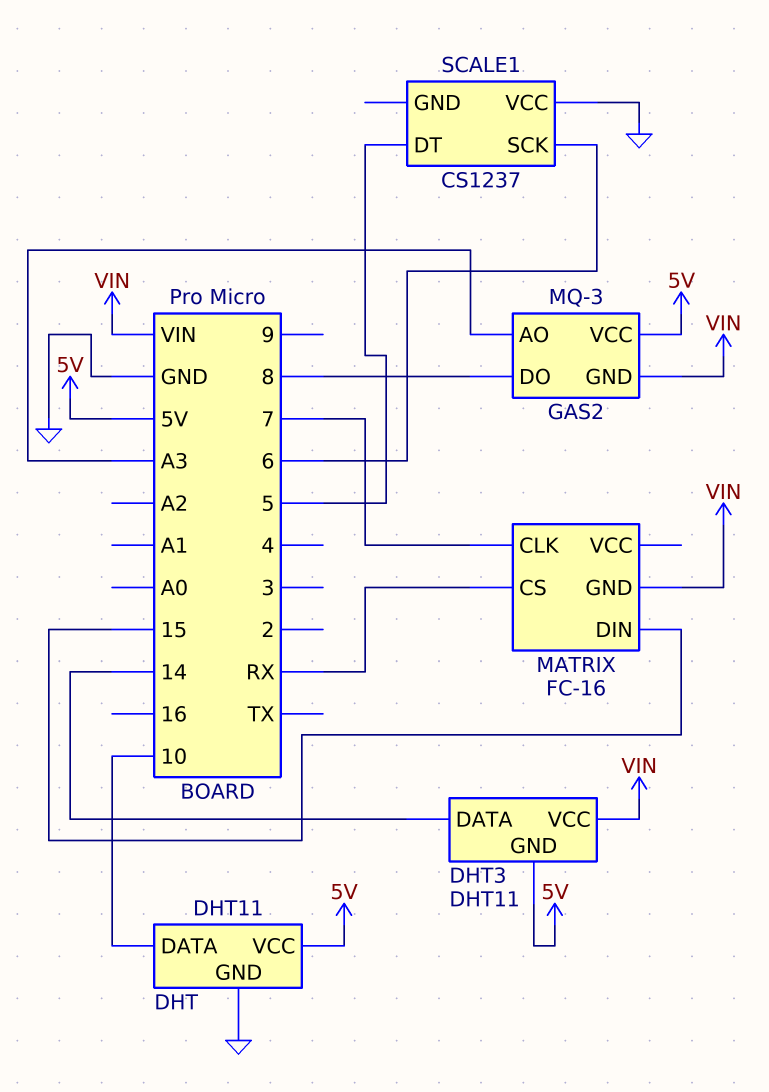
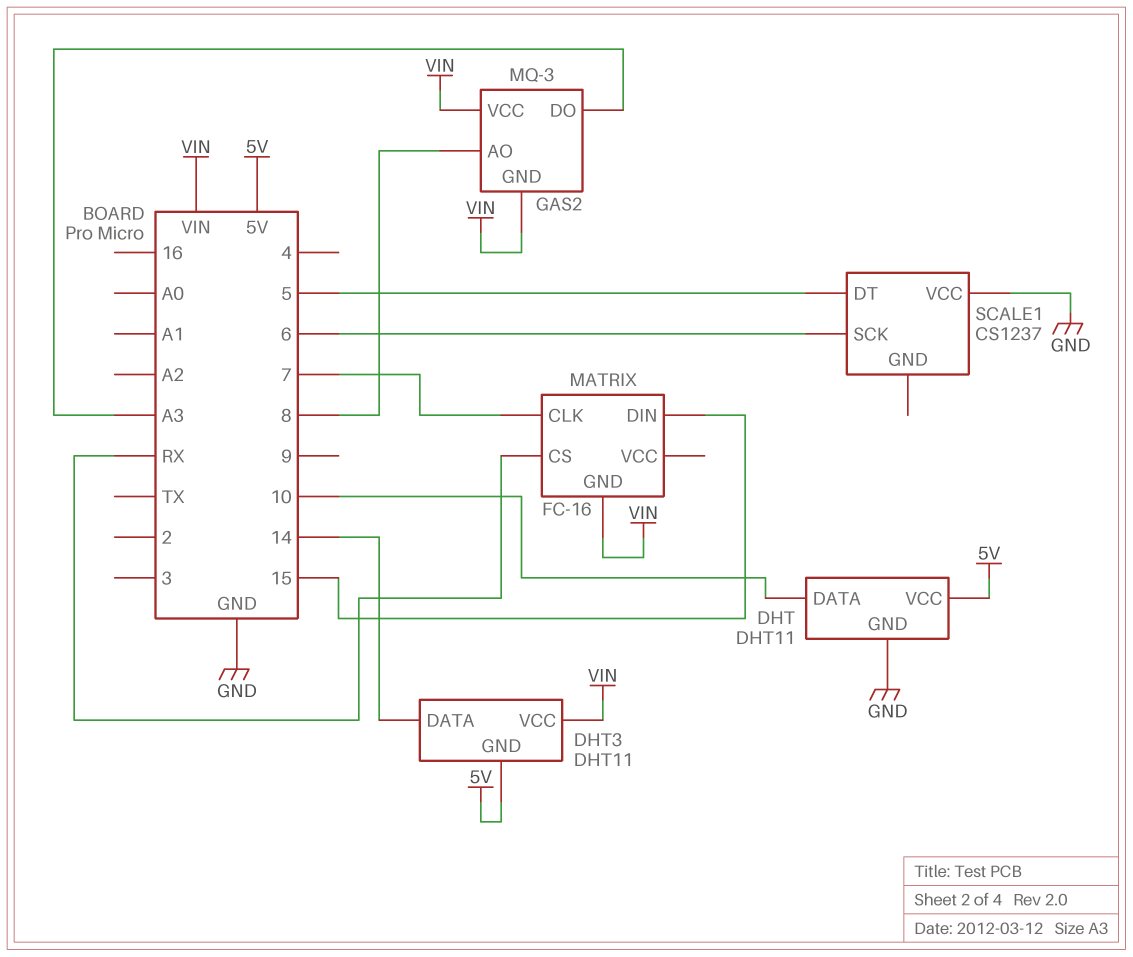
GAS2 pin AO: A3 -> 8
GAS2 pin DO: 8 -> A3
GAS2 pin VCC: 5V -> VIN

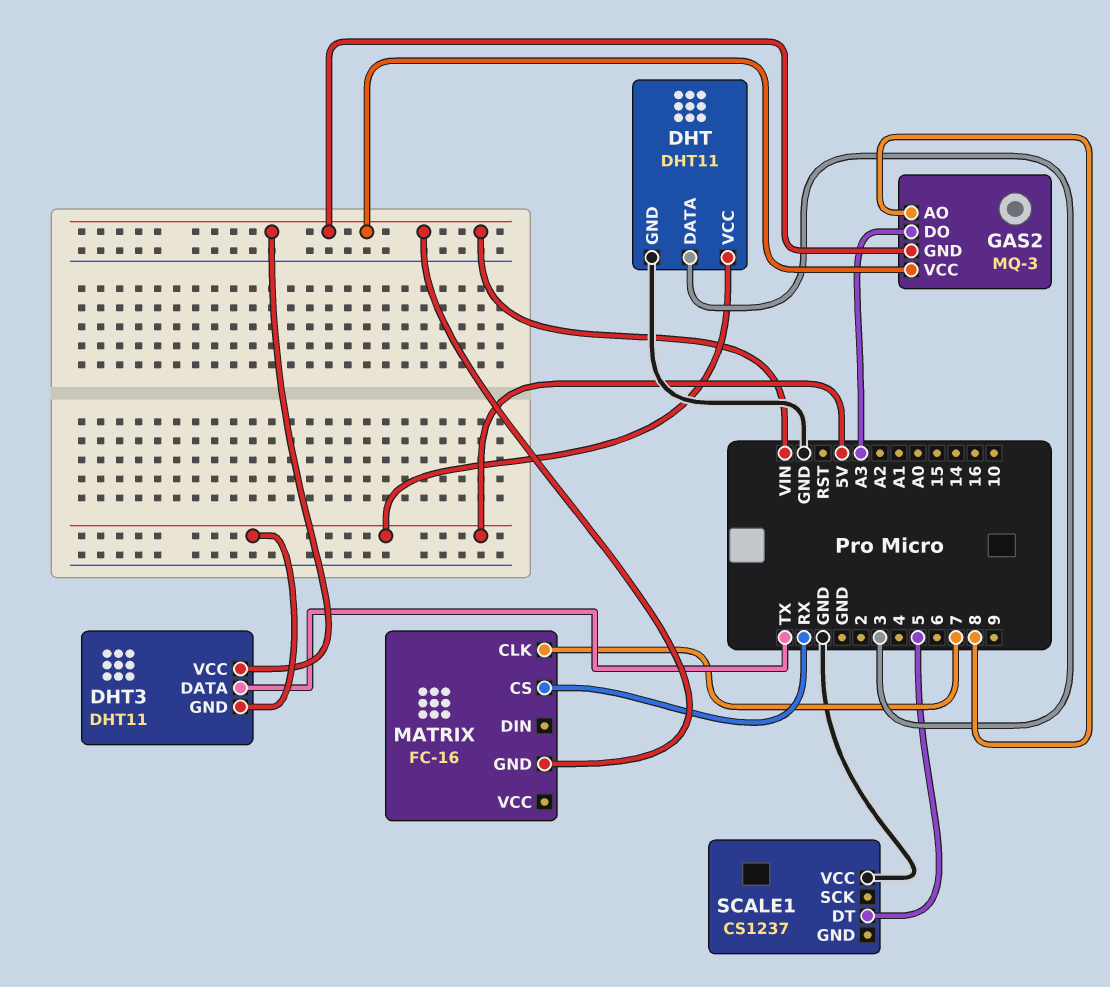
DHT pin DATA: 10 -> 3
DHT3 pin DATA: 14 -> TX
MATRIX pin DIN: 15 -> none
SCALE1 pin SCK: 6 -> none

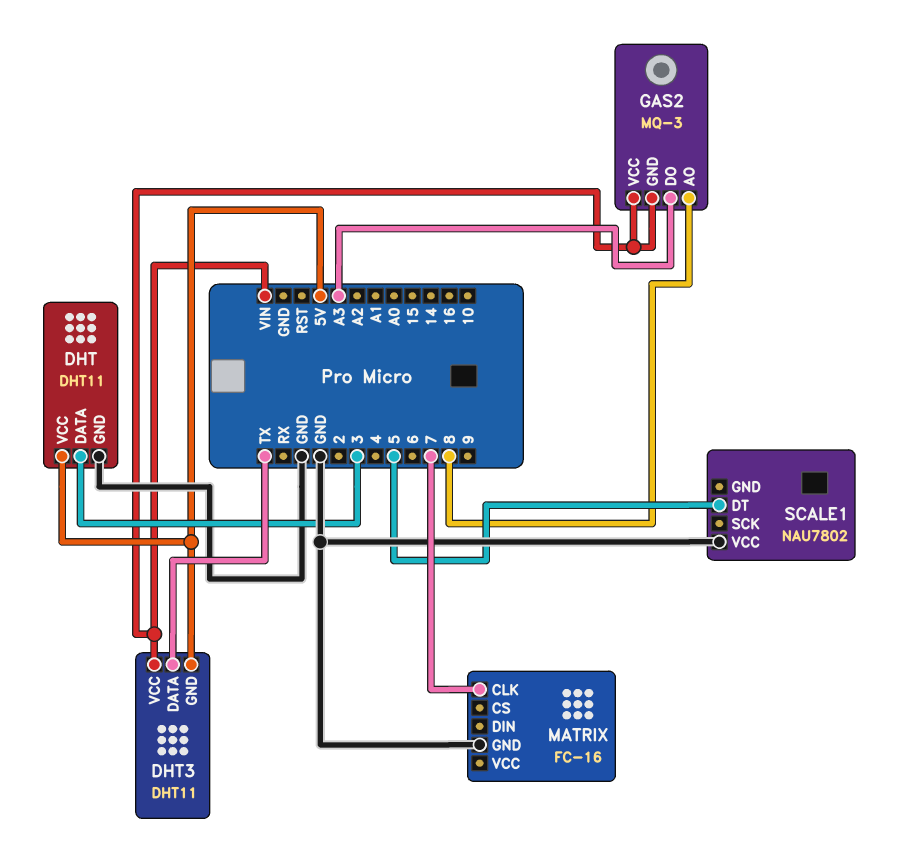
MATRIX pin CS: RX -> none
MATRIX pin GND: VIN -> GND
SCALE1: CS1237 -> NAU7802

